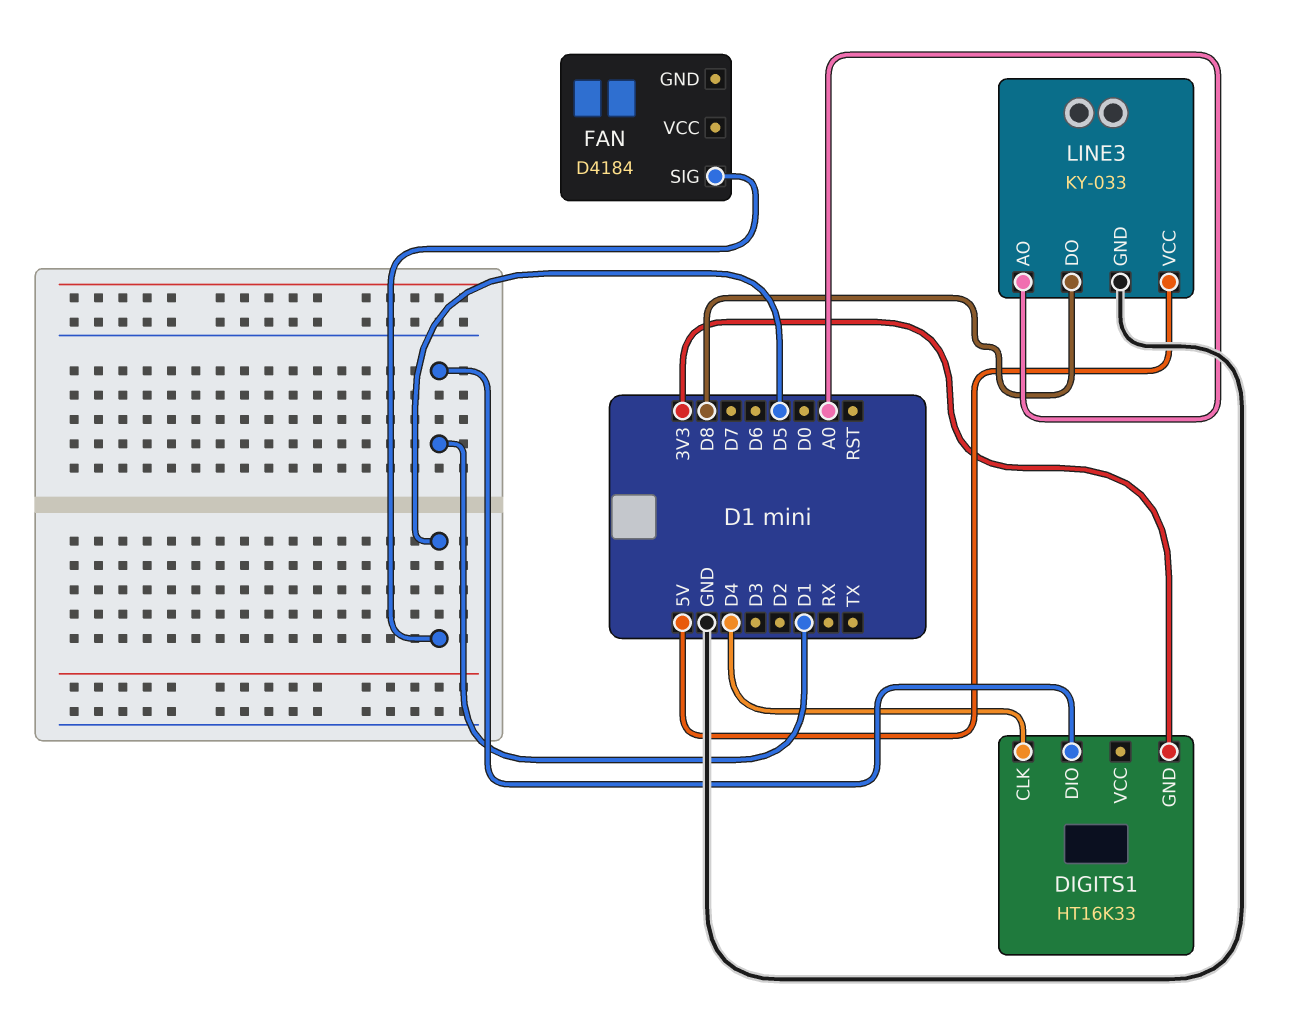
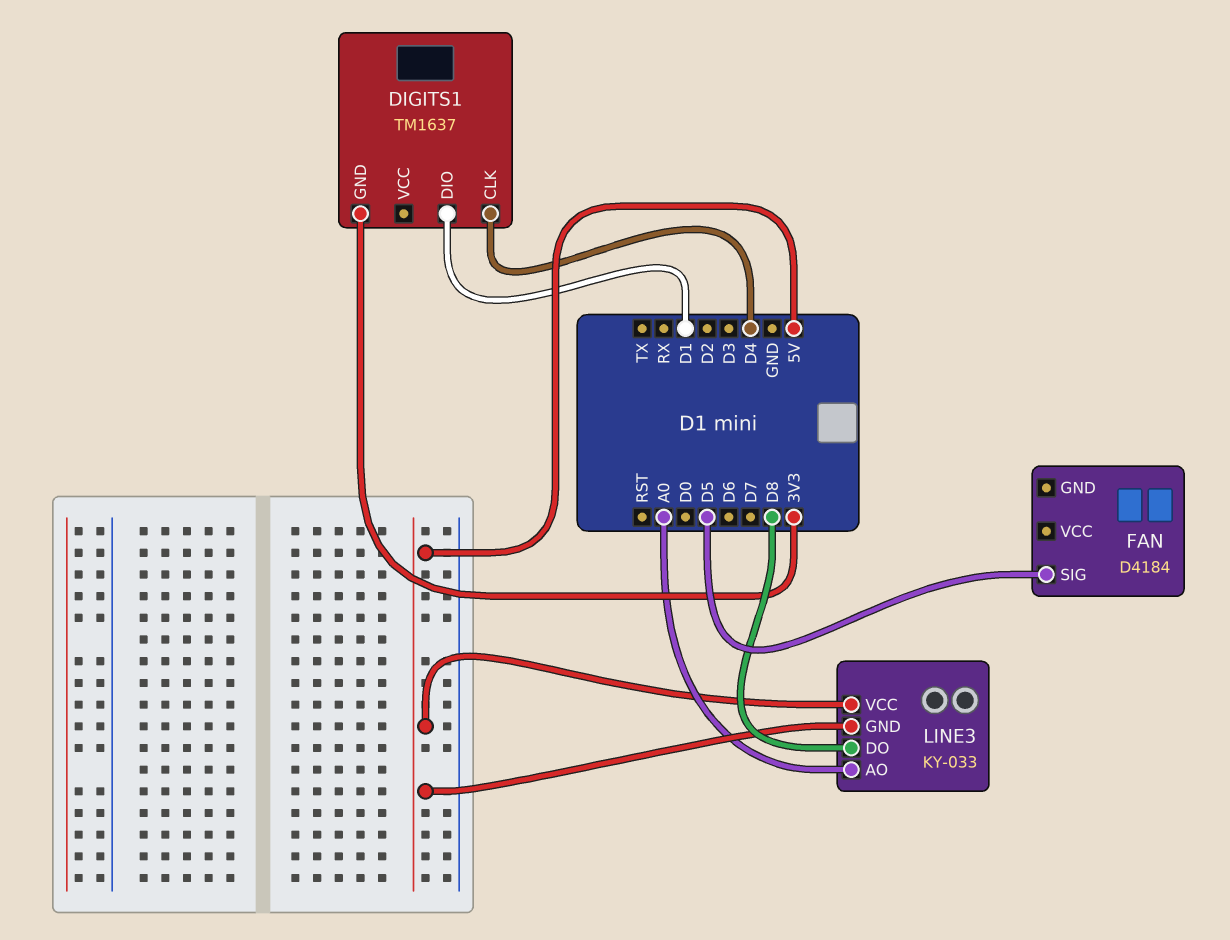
DIGITS1: HT16K33 -> TM1637
LINE3 pin GND: GND -> 5V

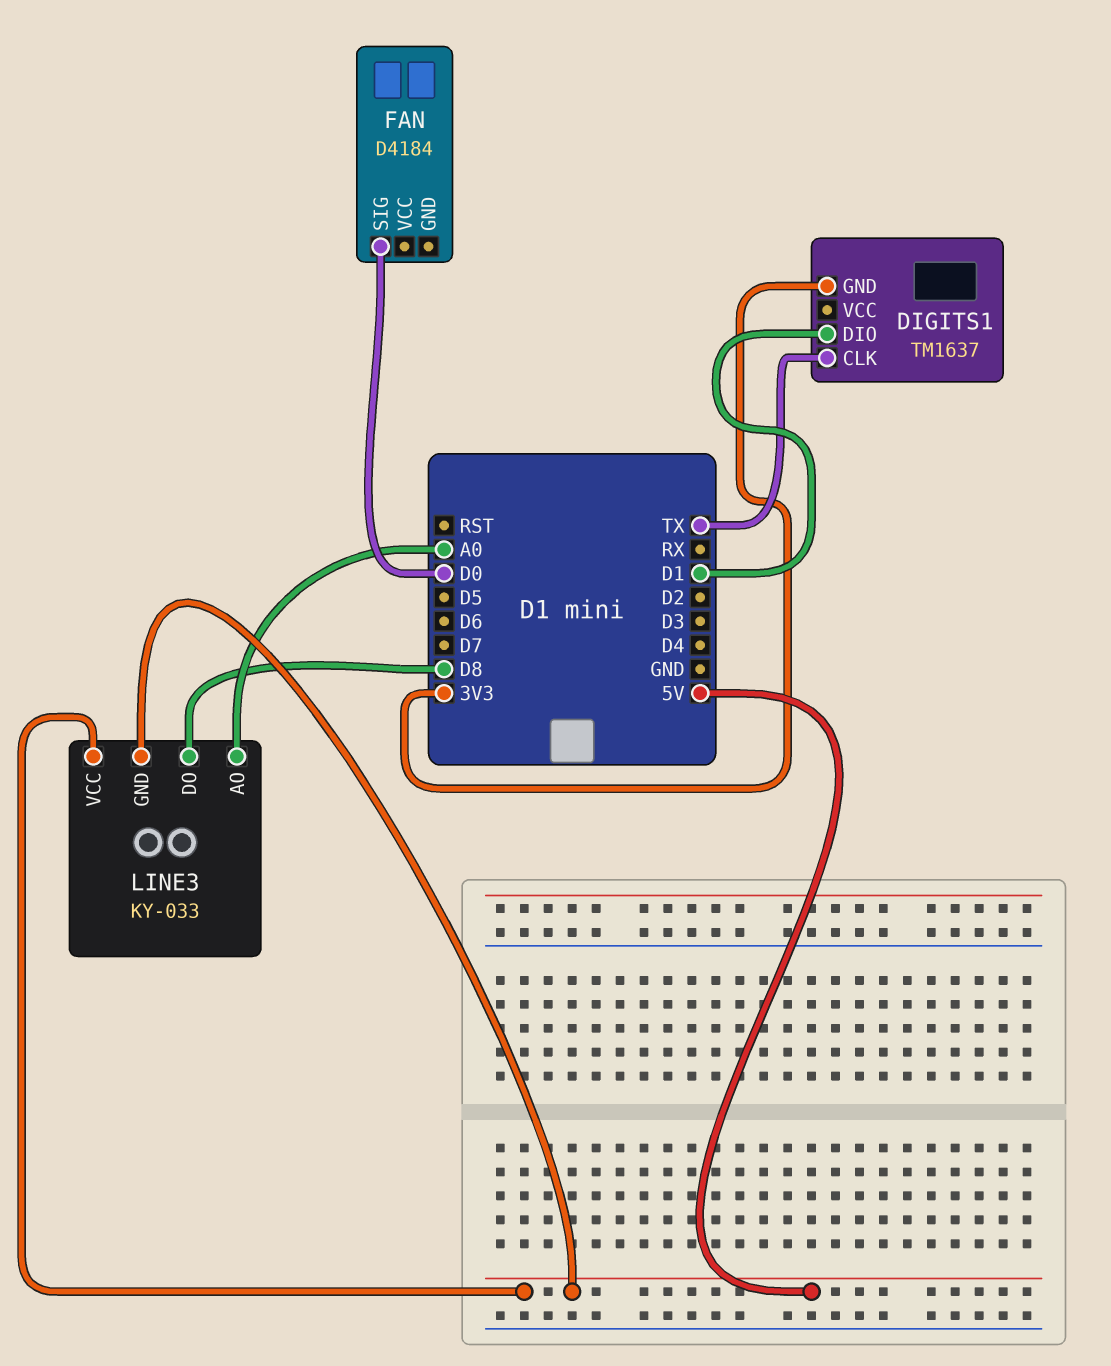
DIGITS1 pin CLK: D4 -> TX
FAN pin SIG: D5 -> D0

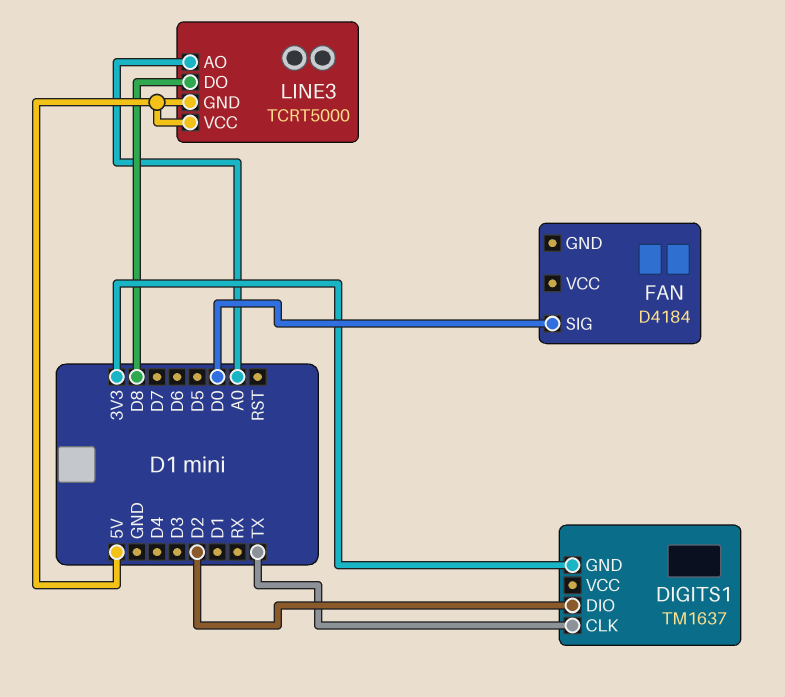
DIGITS1 pin DIO: D1 -> D2
LINE3: KY-033 -> TCRT5000

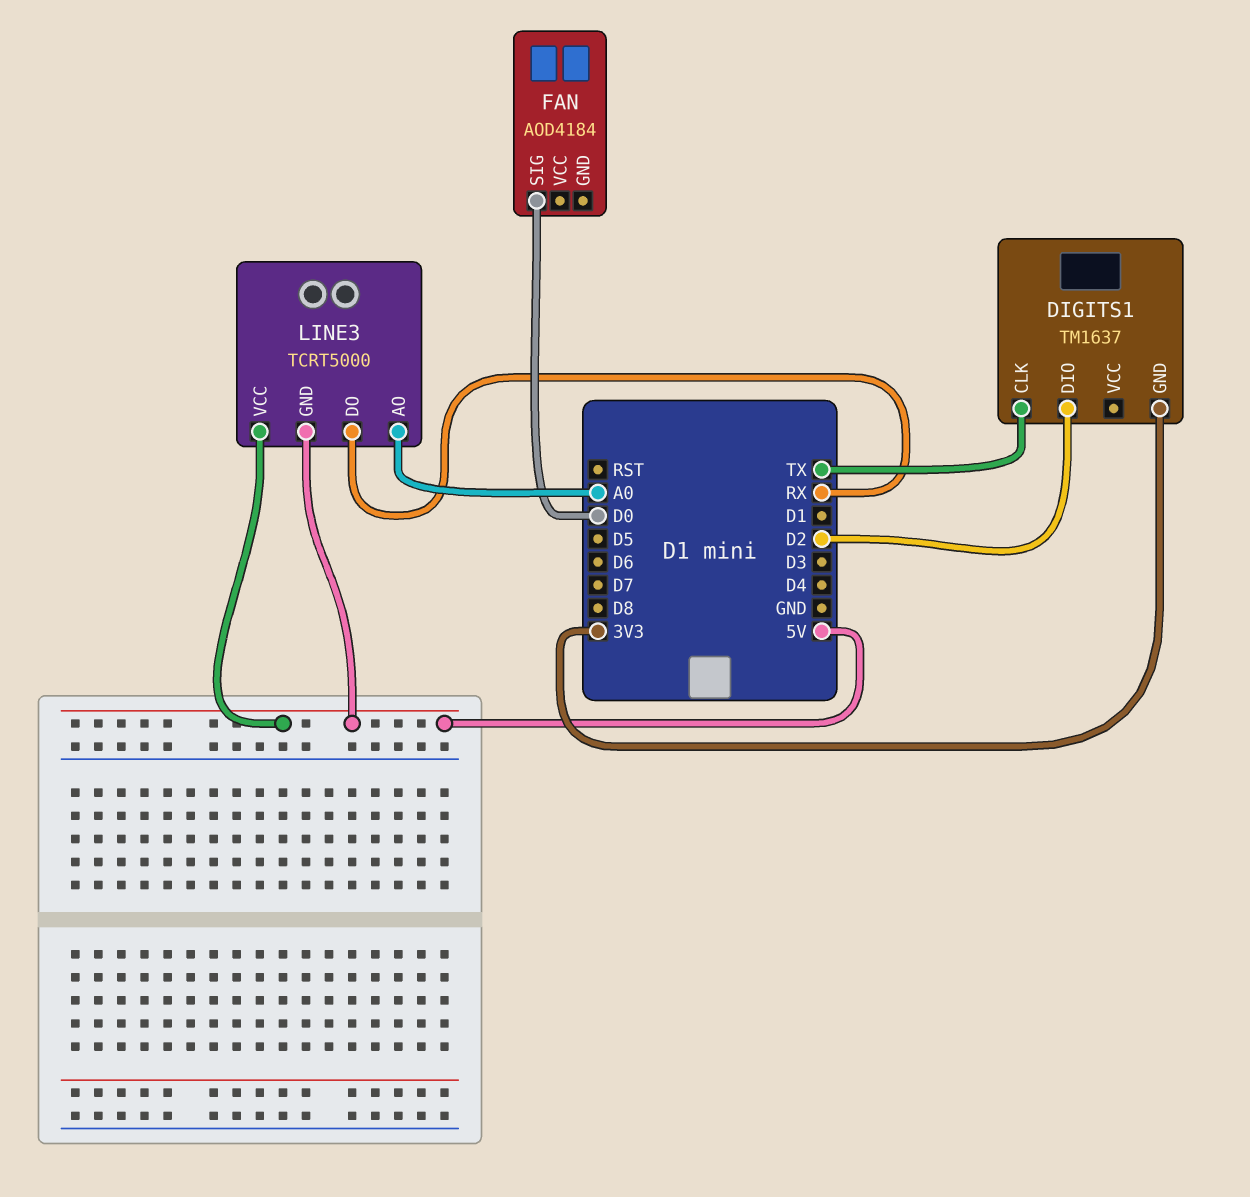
FAN: D4184 -> AOD4184
LINE3 pin DO: D8 -> RX

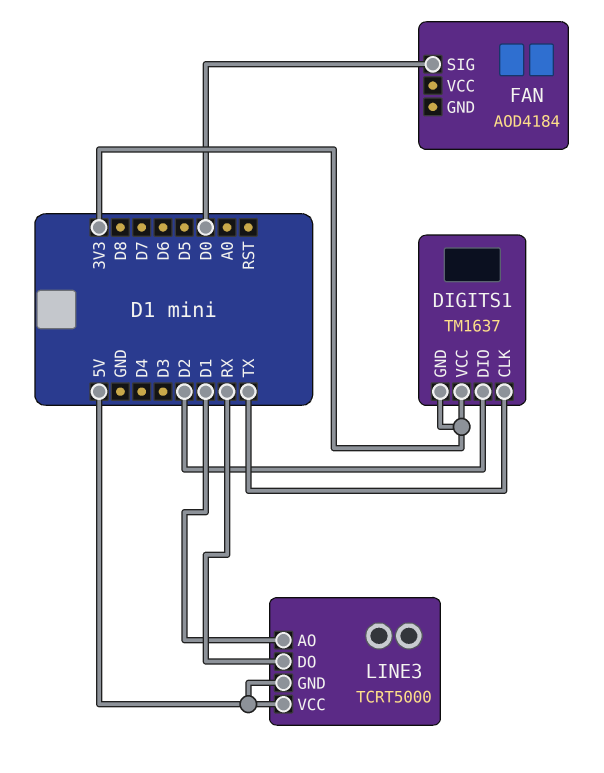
DIGITS1 pin VCC: none -> 3V3
LINE3 pin AO: A0 -> D1

